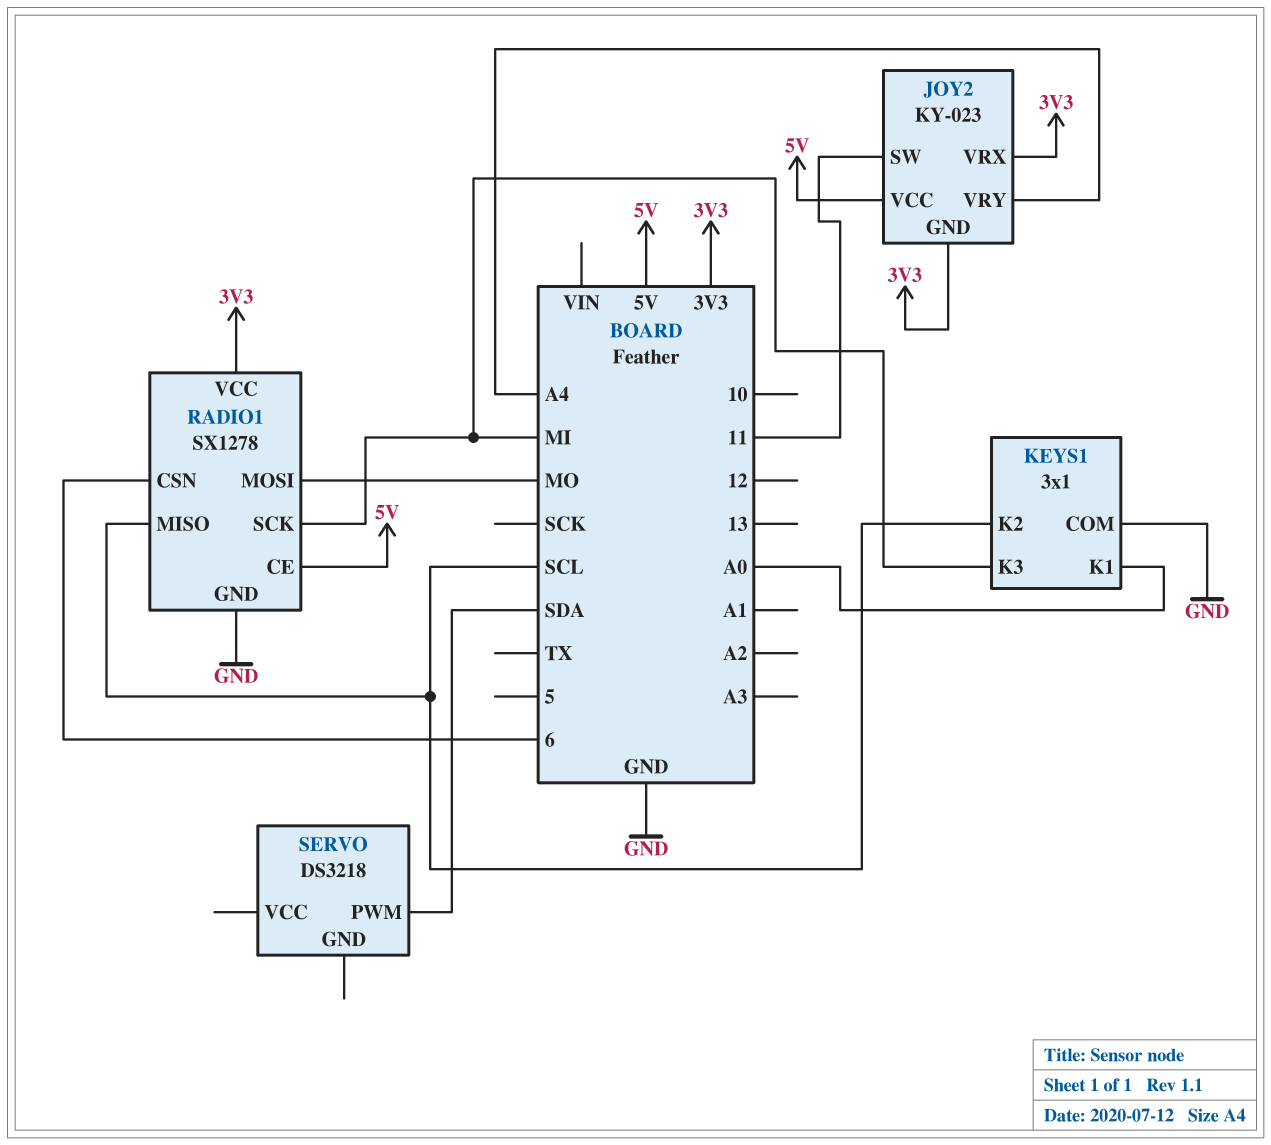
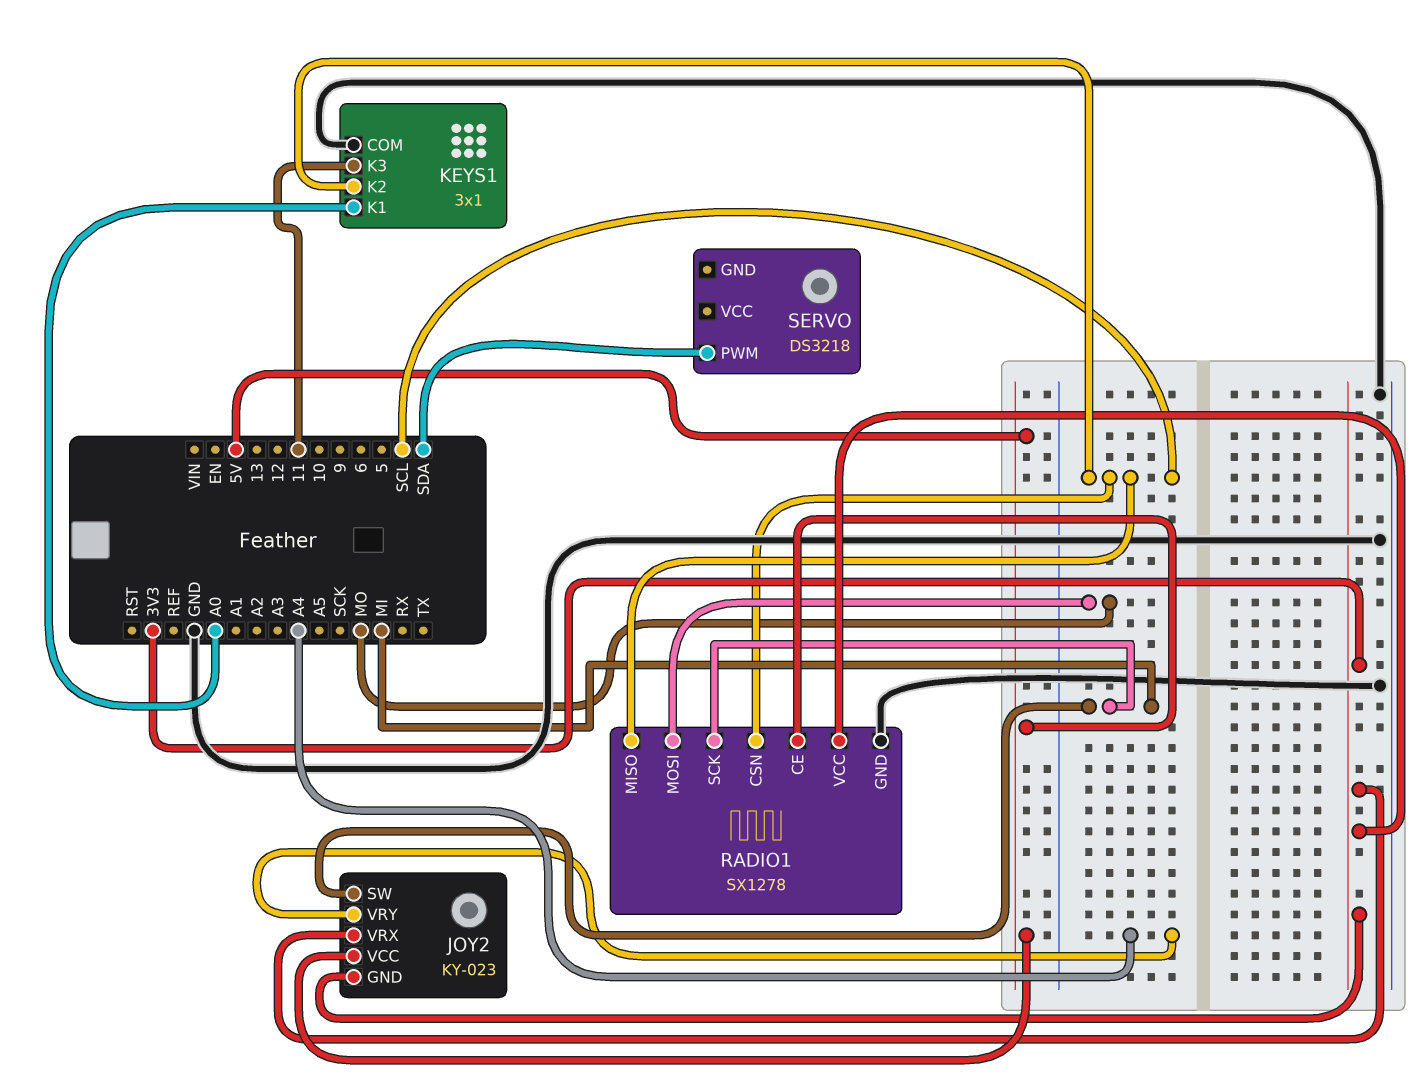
JOY2 pin SW: 11 -> MI
KEYS1 pin K3: MI -> 11
RADIO1 pin CSN: 6 -> SCL

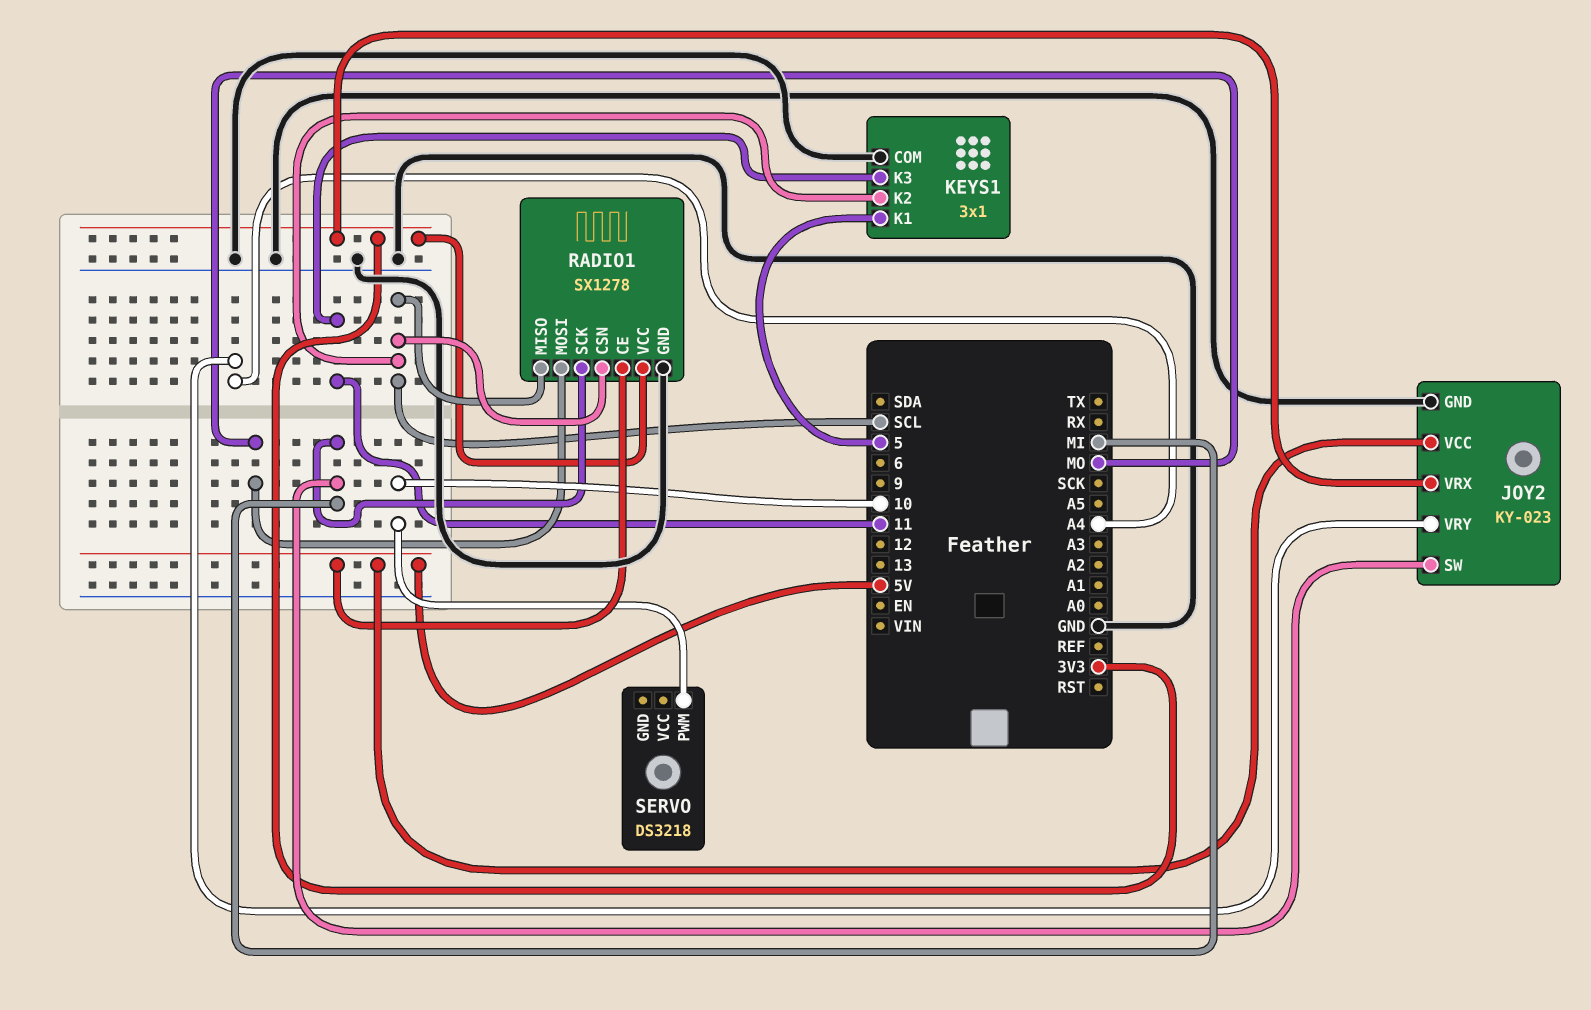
JOY2 pin GND: 3V3 -> GND
KEYS1 pin K1: A0 -> 5
SERVO pin PWM: SDA -> 10

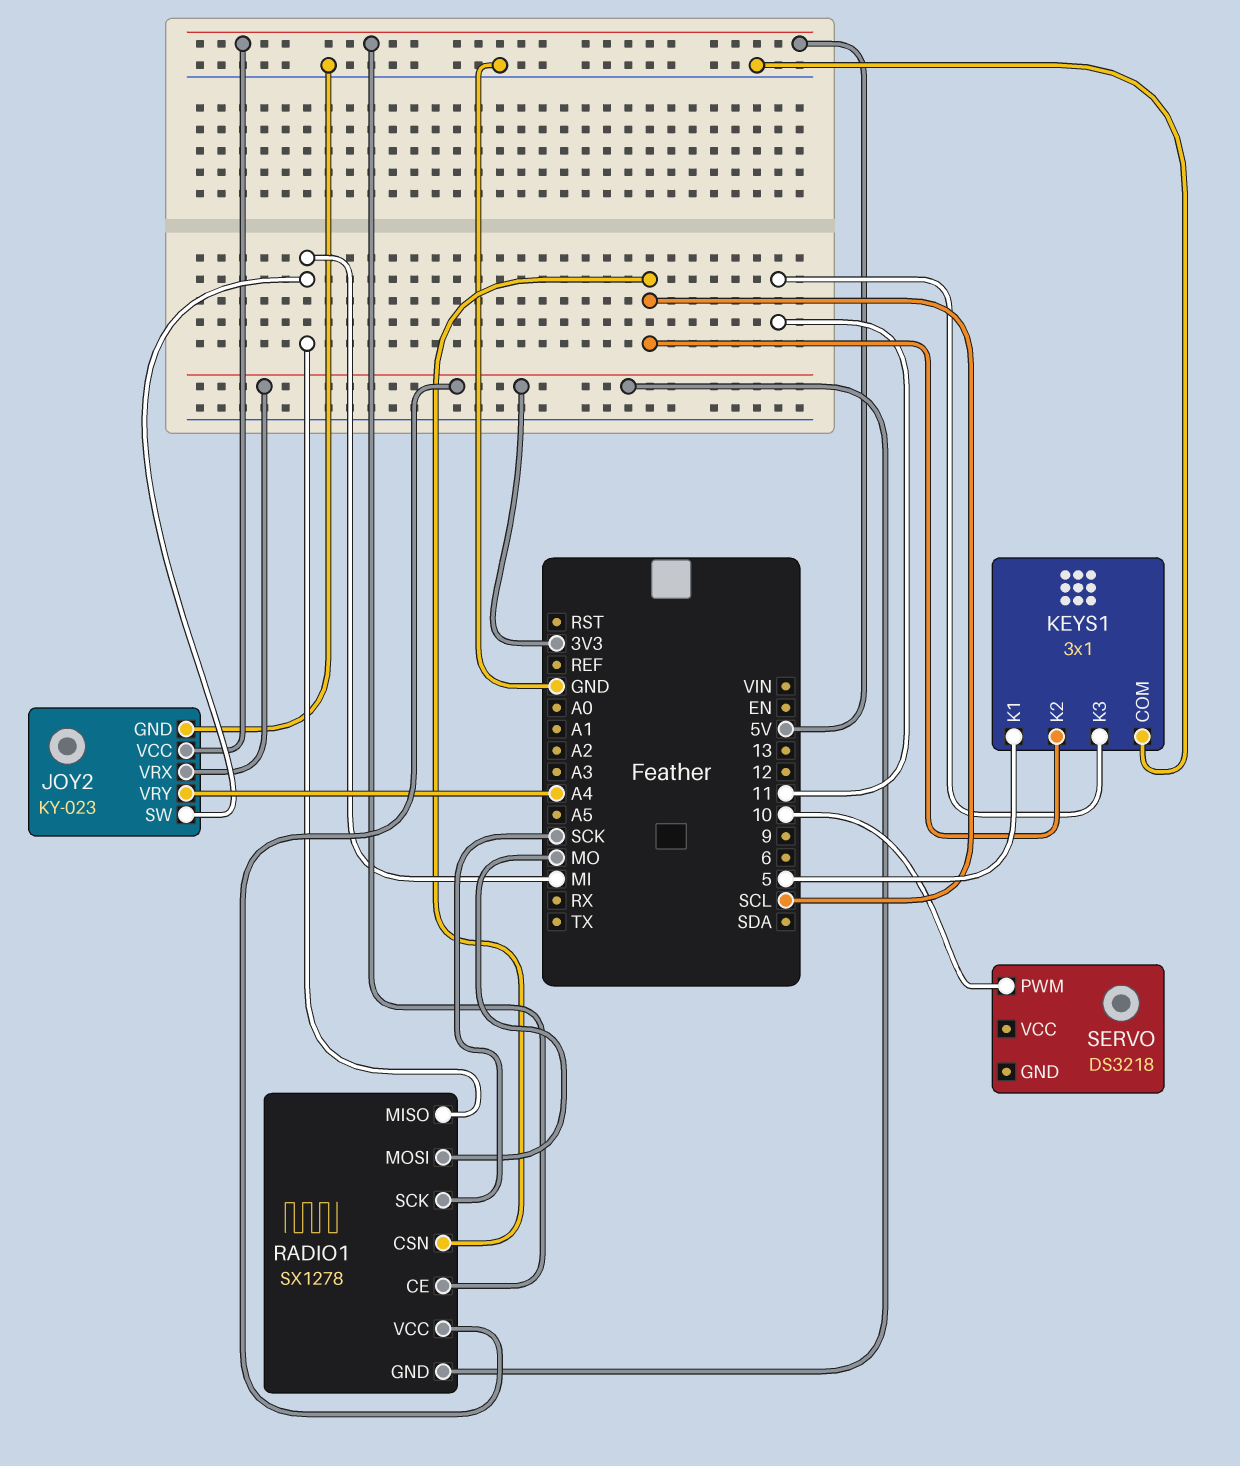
RADIO1 pin GND: GND -> 3V3
RADIO1 pin MISO: SCL -> MI
RADIO1 pin SCK: MI -> SCK

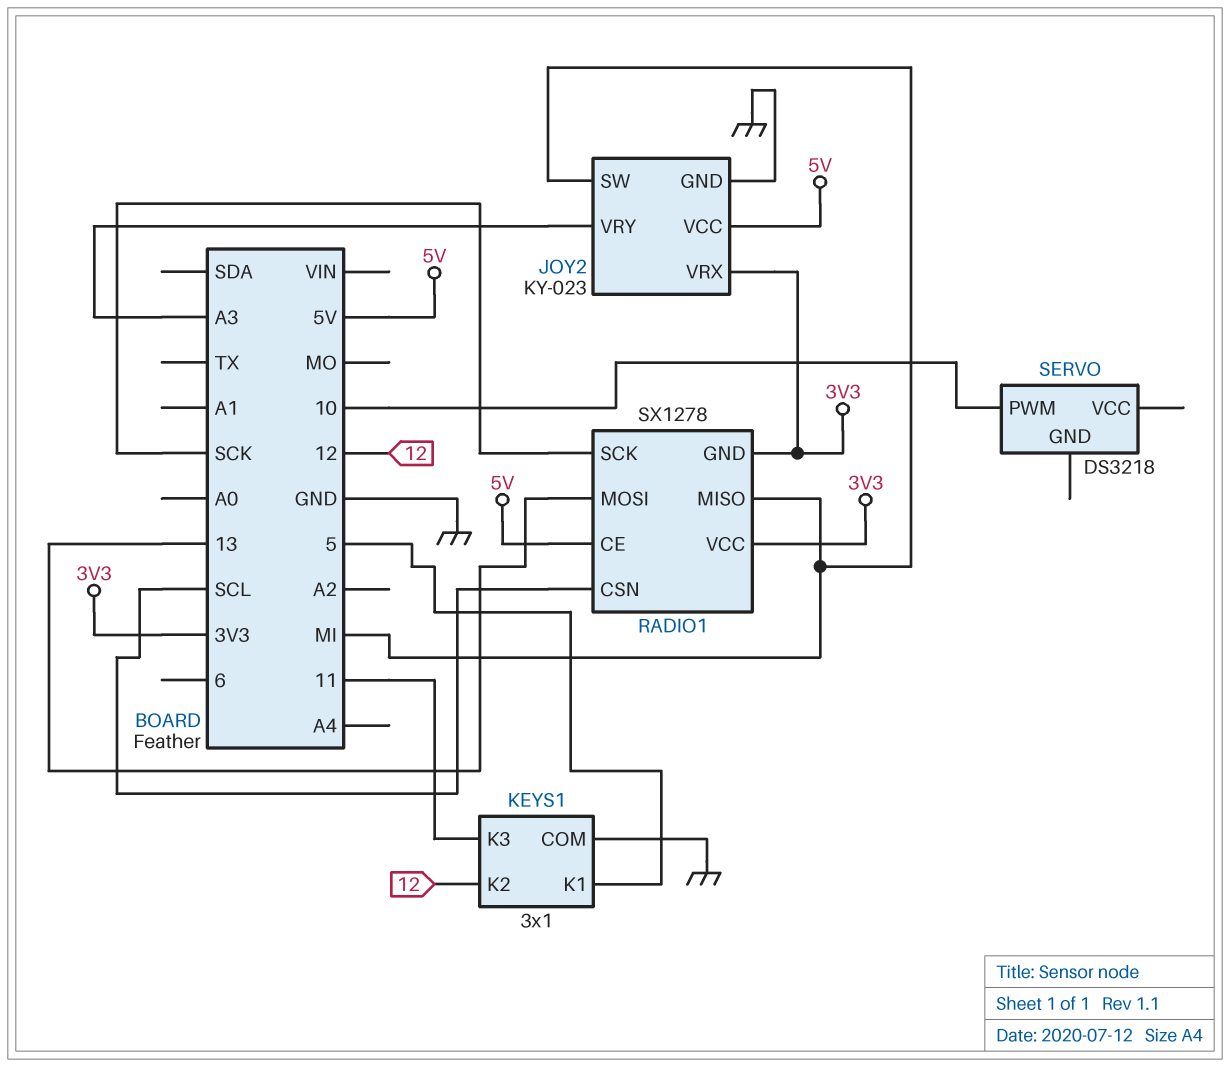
JOY2 pin VRY: A4 -> A3
KEYS1 pin K2: SCL -> 12
RADIO1 pin MOSI: MO -> 13

